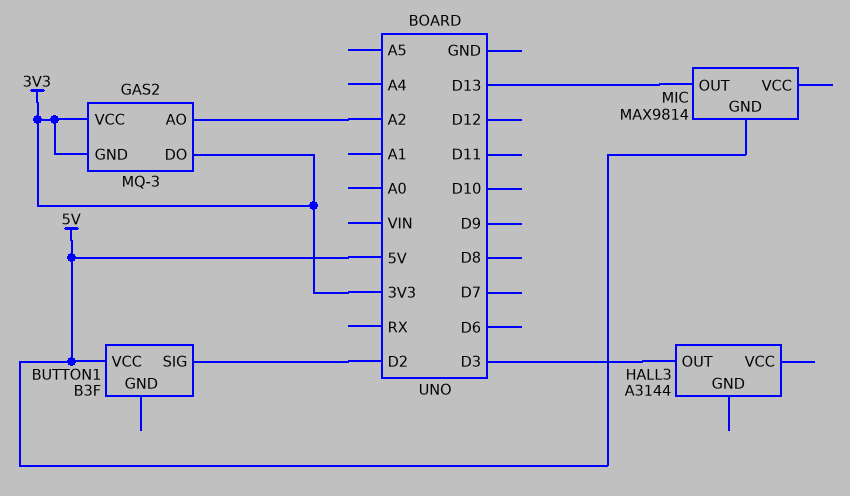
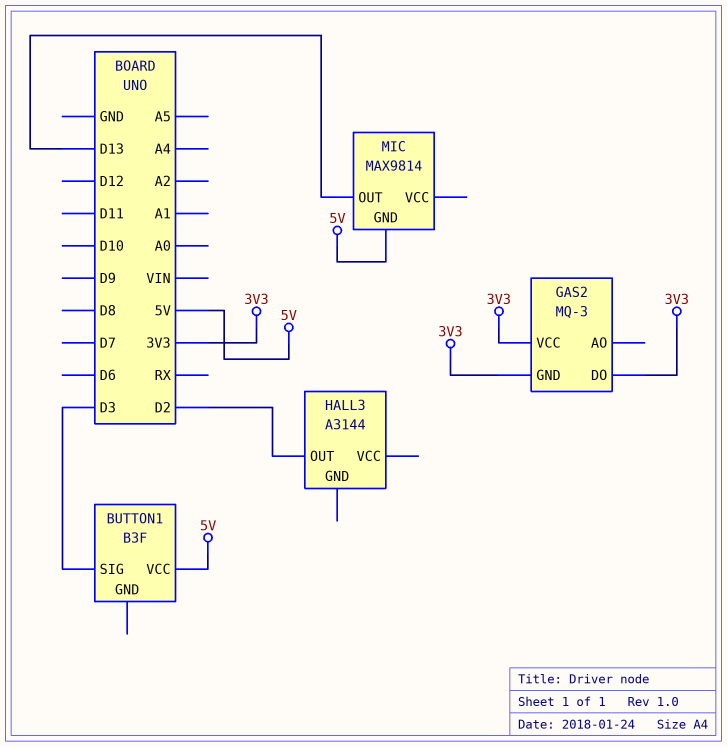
BUTTON1 pin SIG: D2 -> D3
GAS2 pin AO: A2 -> none
HALL3 pin OUT: D3 -> D2

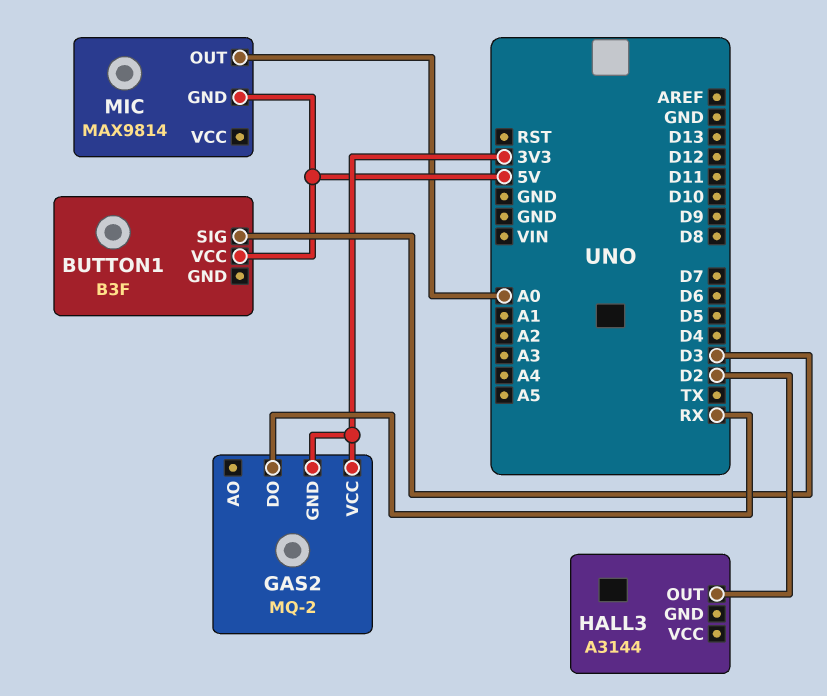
GAS2: MQ-3 -> MQ-2
GAS2 pin DO: 3V3 -> RX
MIC pin OUT: D13 -> A0

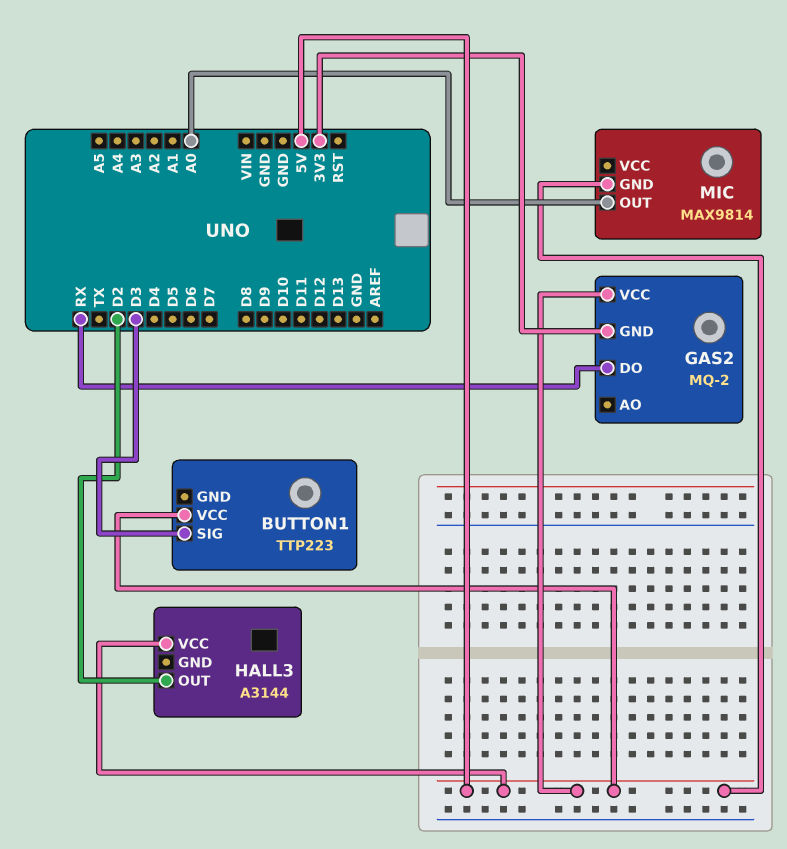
BUTTON1: B3F -> TTP223
GAS2 pin VCC: 3V3 -> 5V
HALL3 pin VCC: none -> 5V

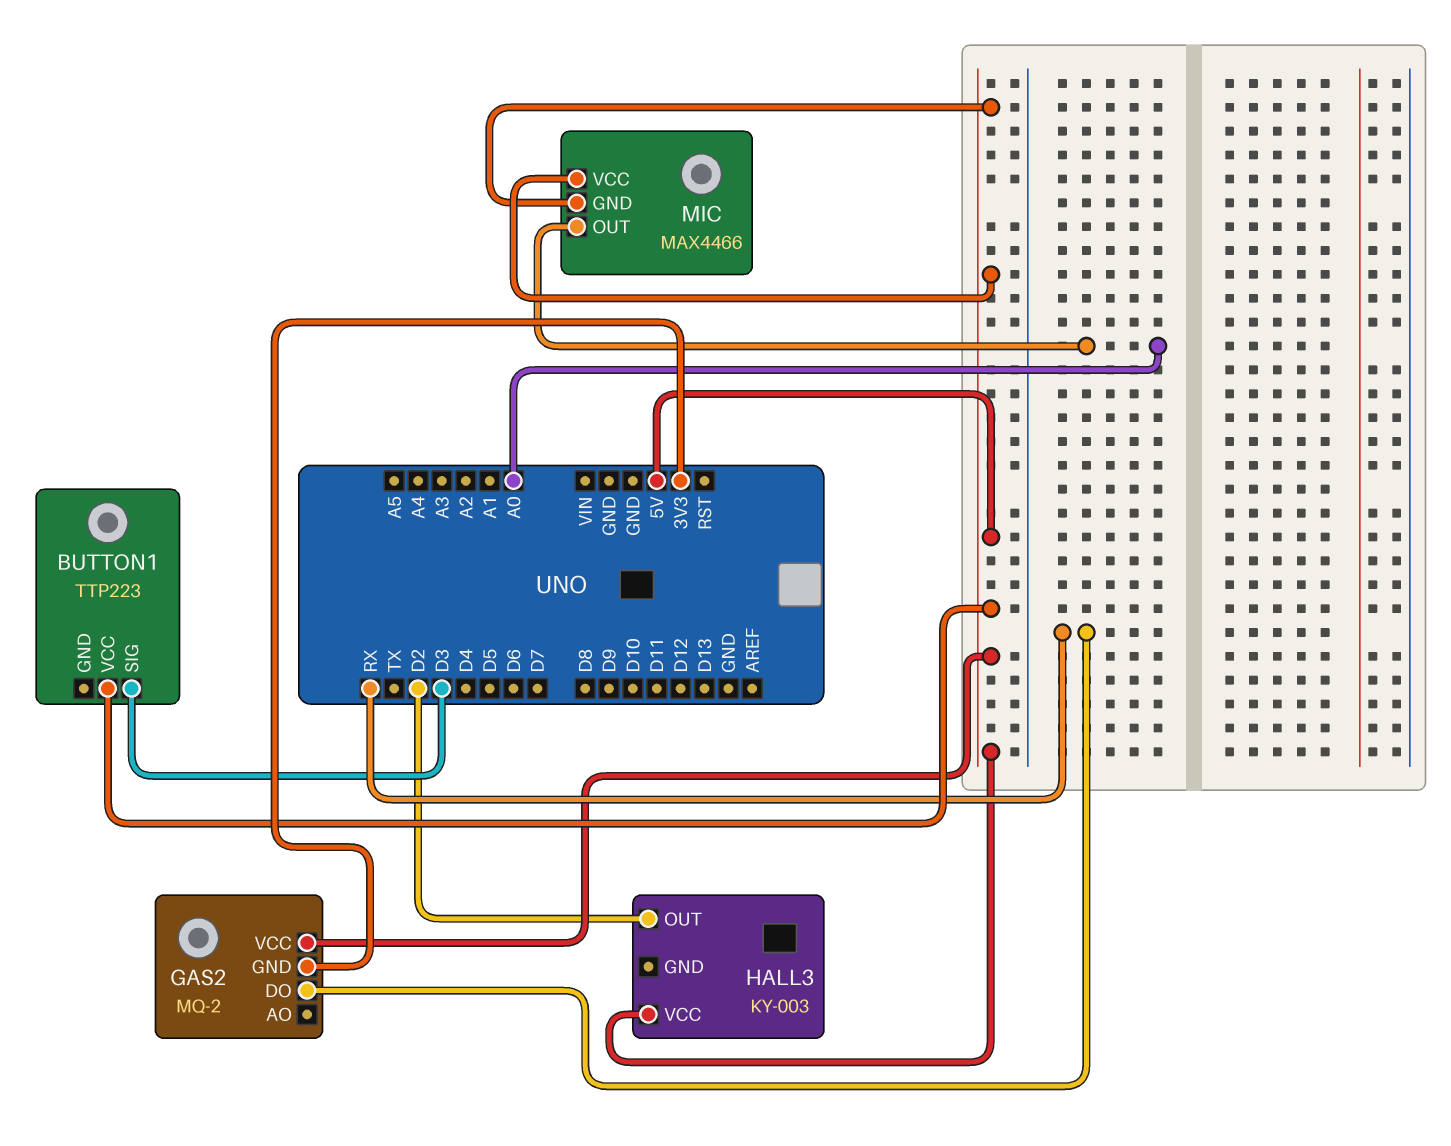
HALL3: A3144 -> KY-003
MIC: MAX9814 -> MAX4466
MIC pin VCC: none -> 5V

